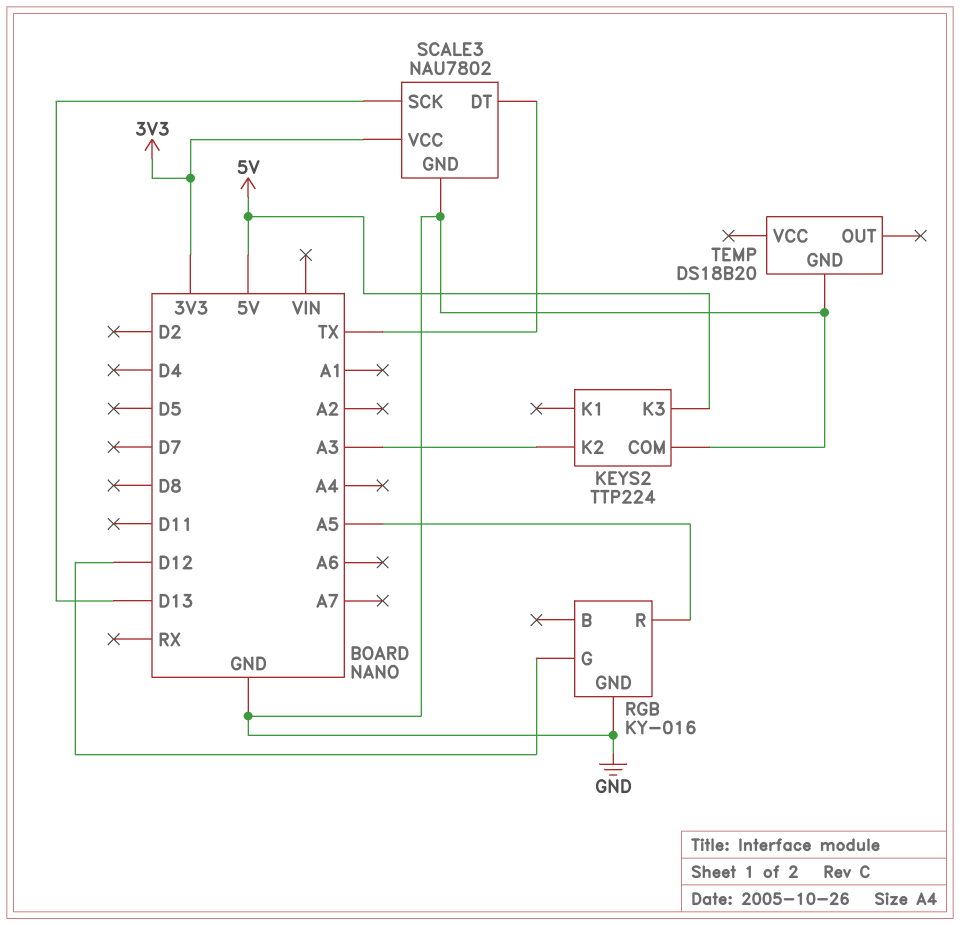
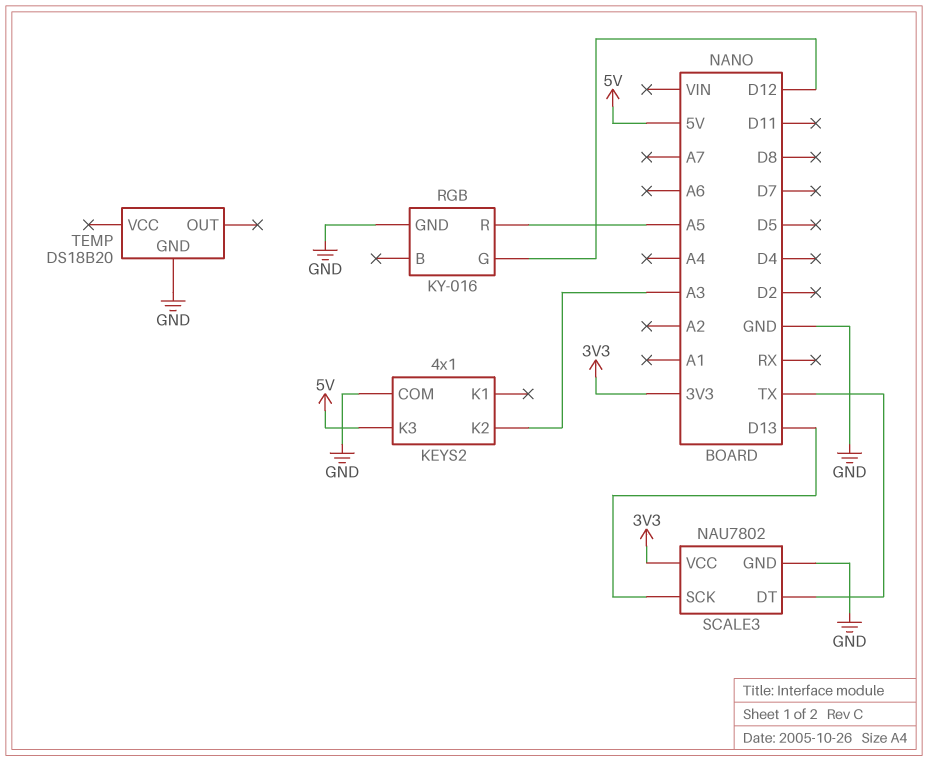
KEYS2: TTP224 -> 4x1

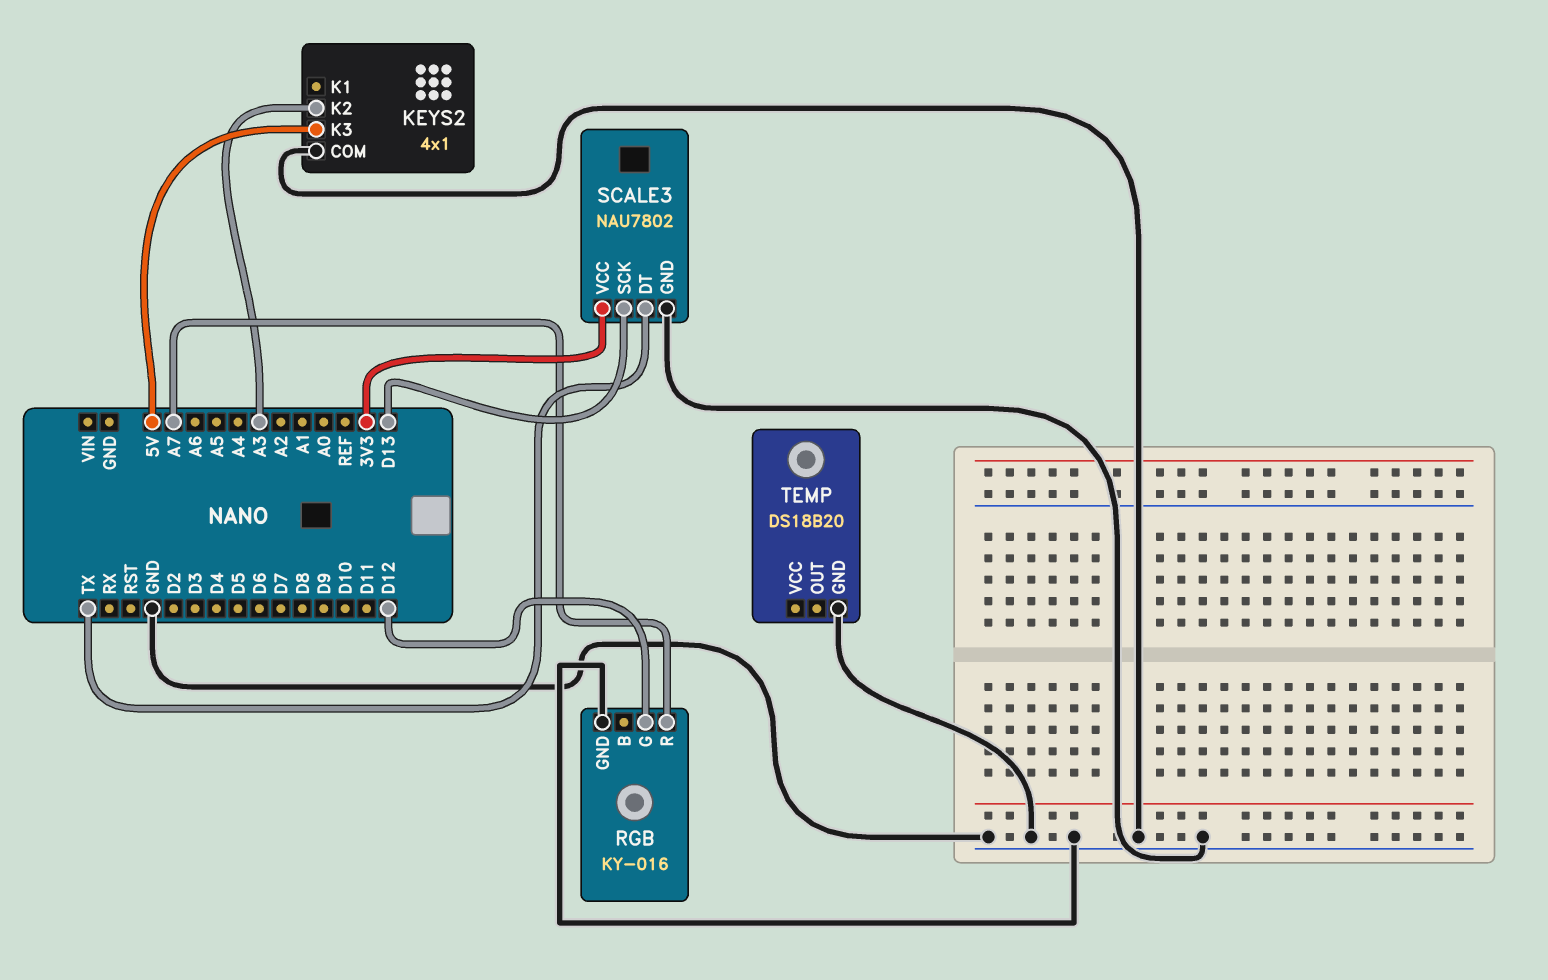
RGB pin R: A5 -> A7

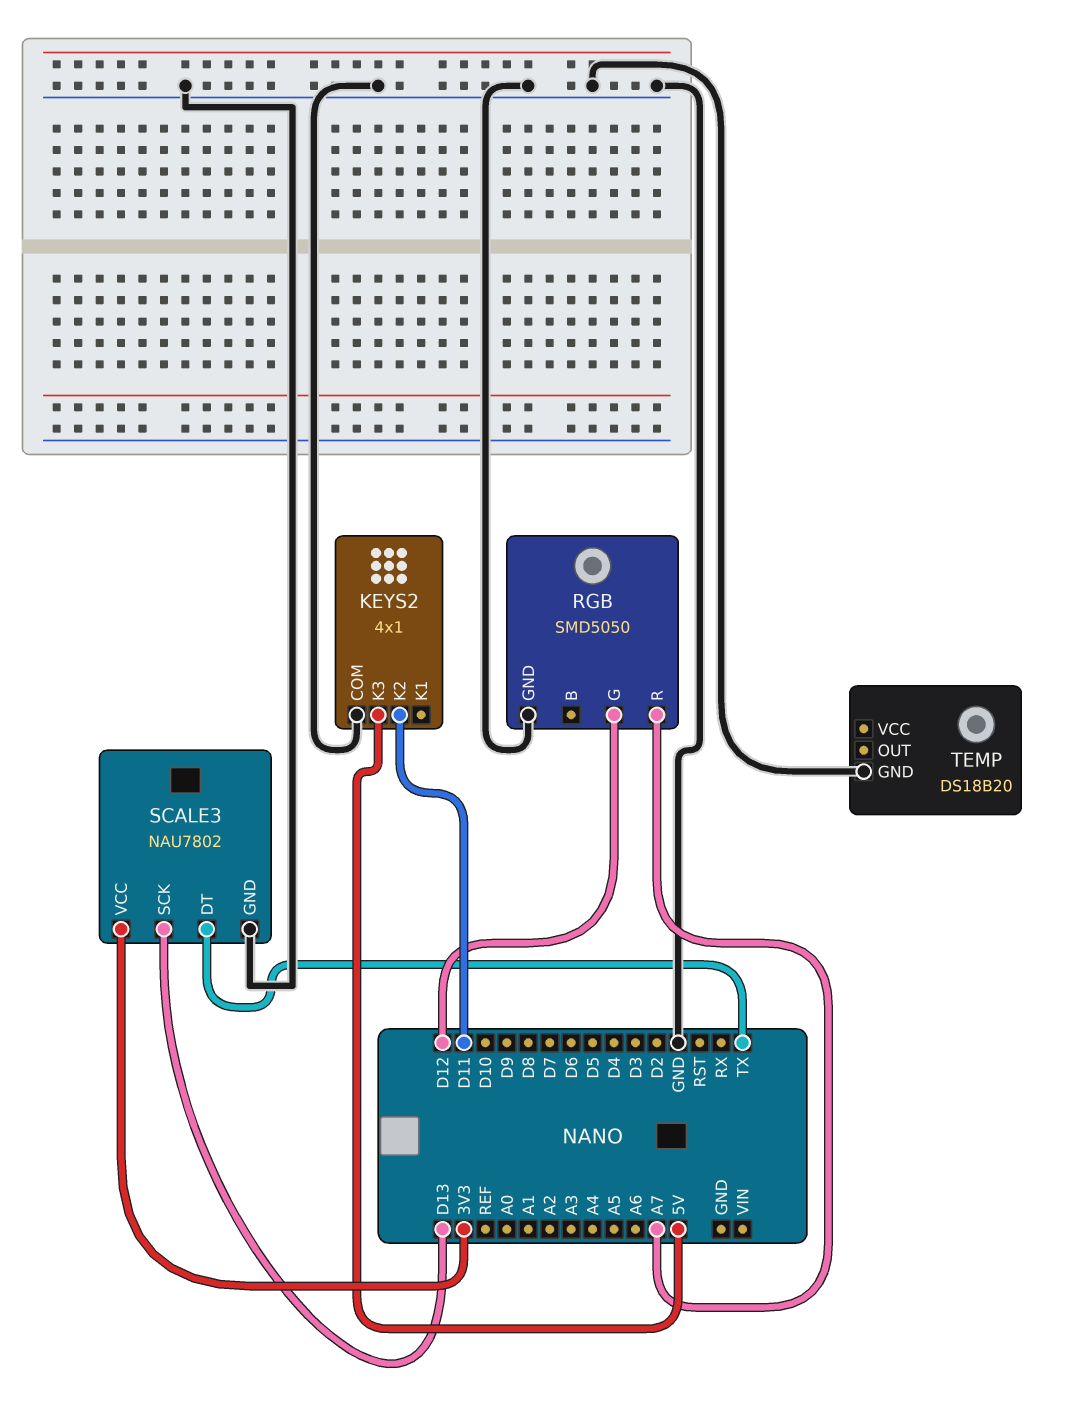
KEYS2 pin K2: A3 -> D11
RGB: KY-016 -> SMD5050

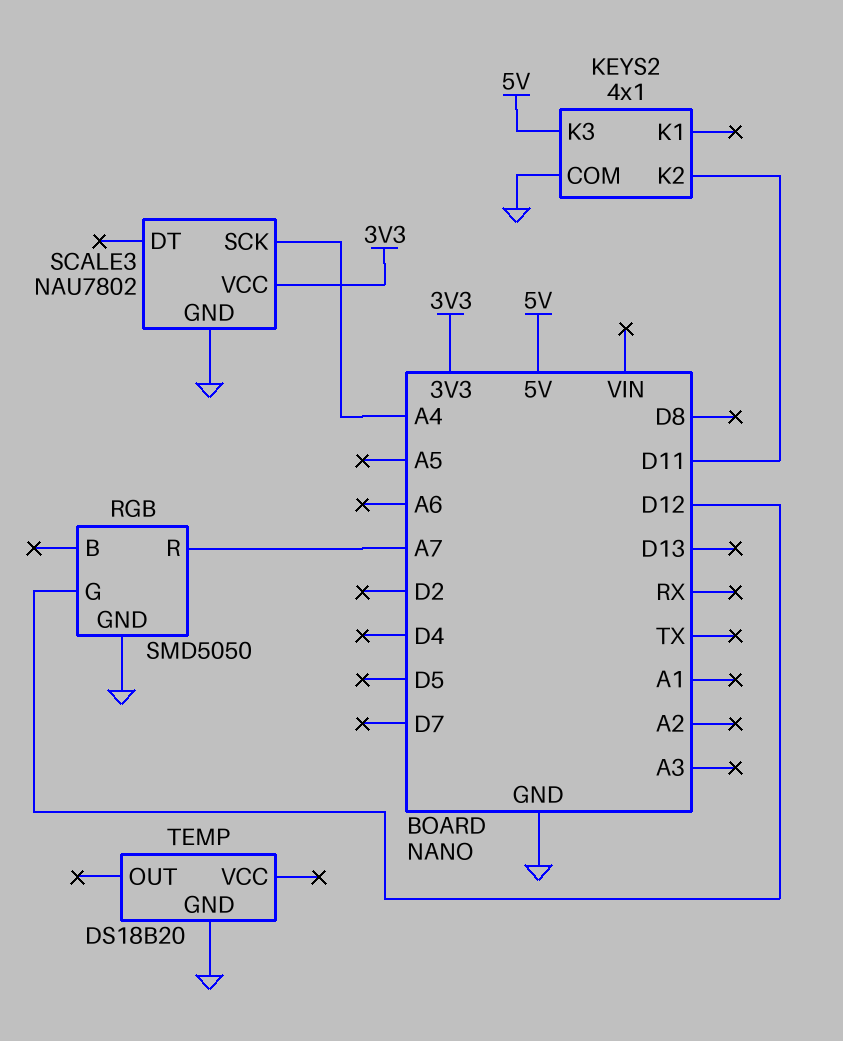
SCALE3 pin DT: TX -> none
SCALE3 pin SCK: D13 -> A4

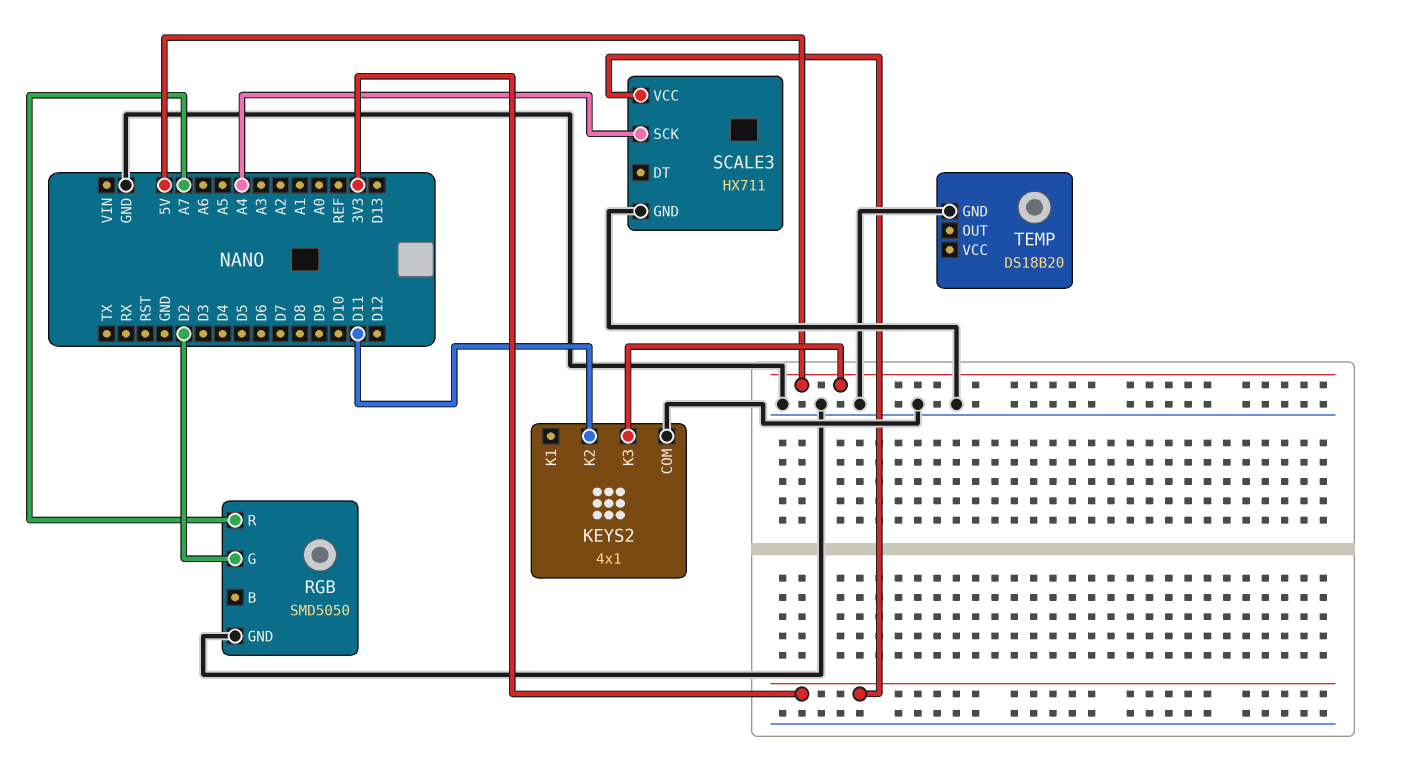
RGB pin G: D12 -> D2
SCALE3: NAU7802 -> HX711

